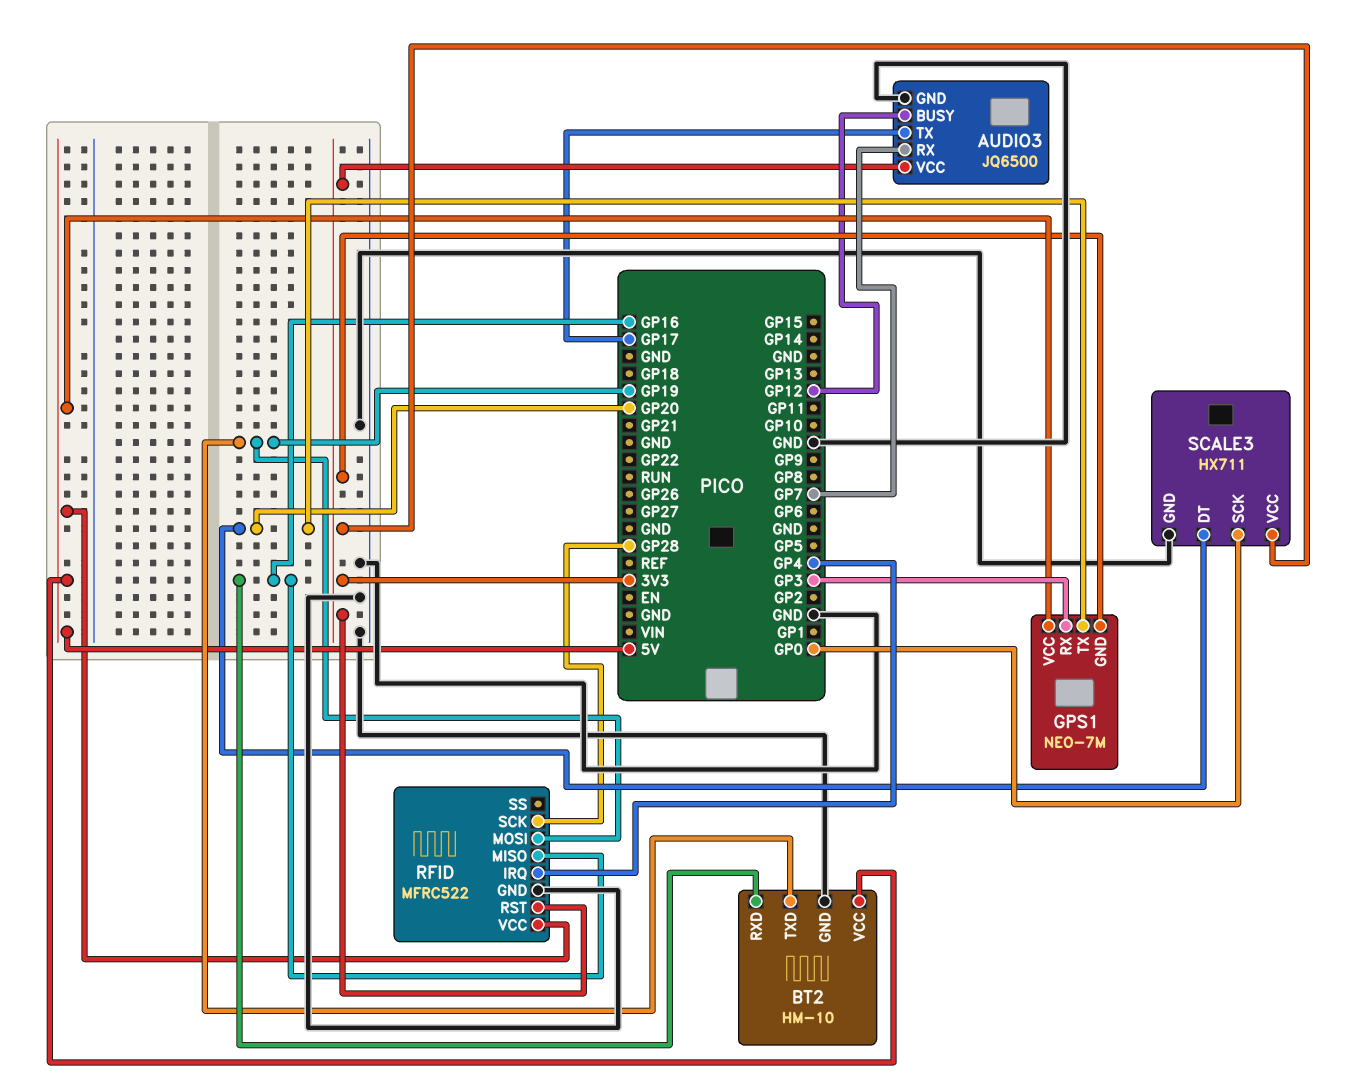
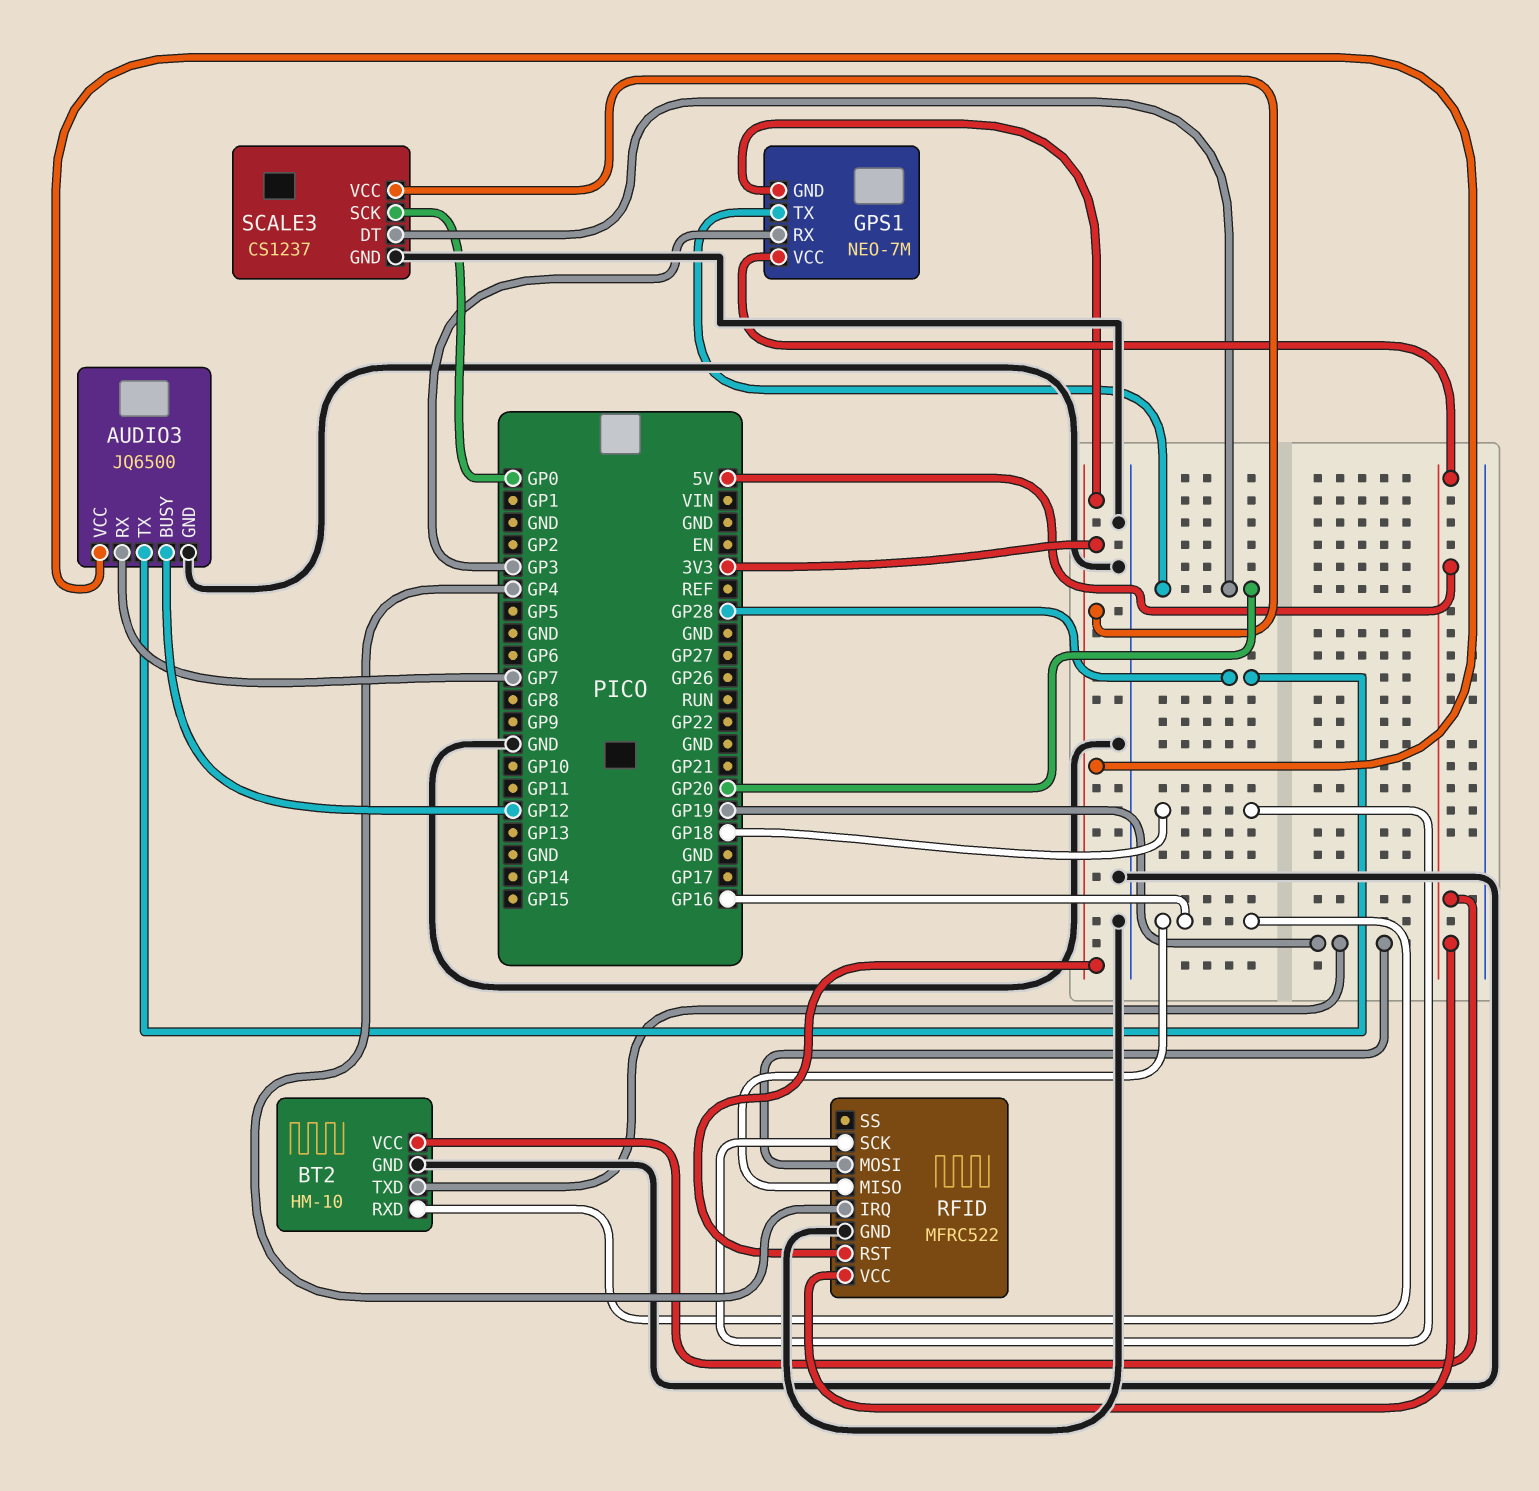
AUDIO3 pin TX: GP17 -> GP28
RFID pin SCK: GP28 -> GP18
SCALE3: HX711 -> CS1237

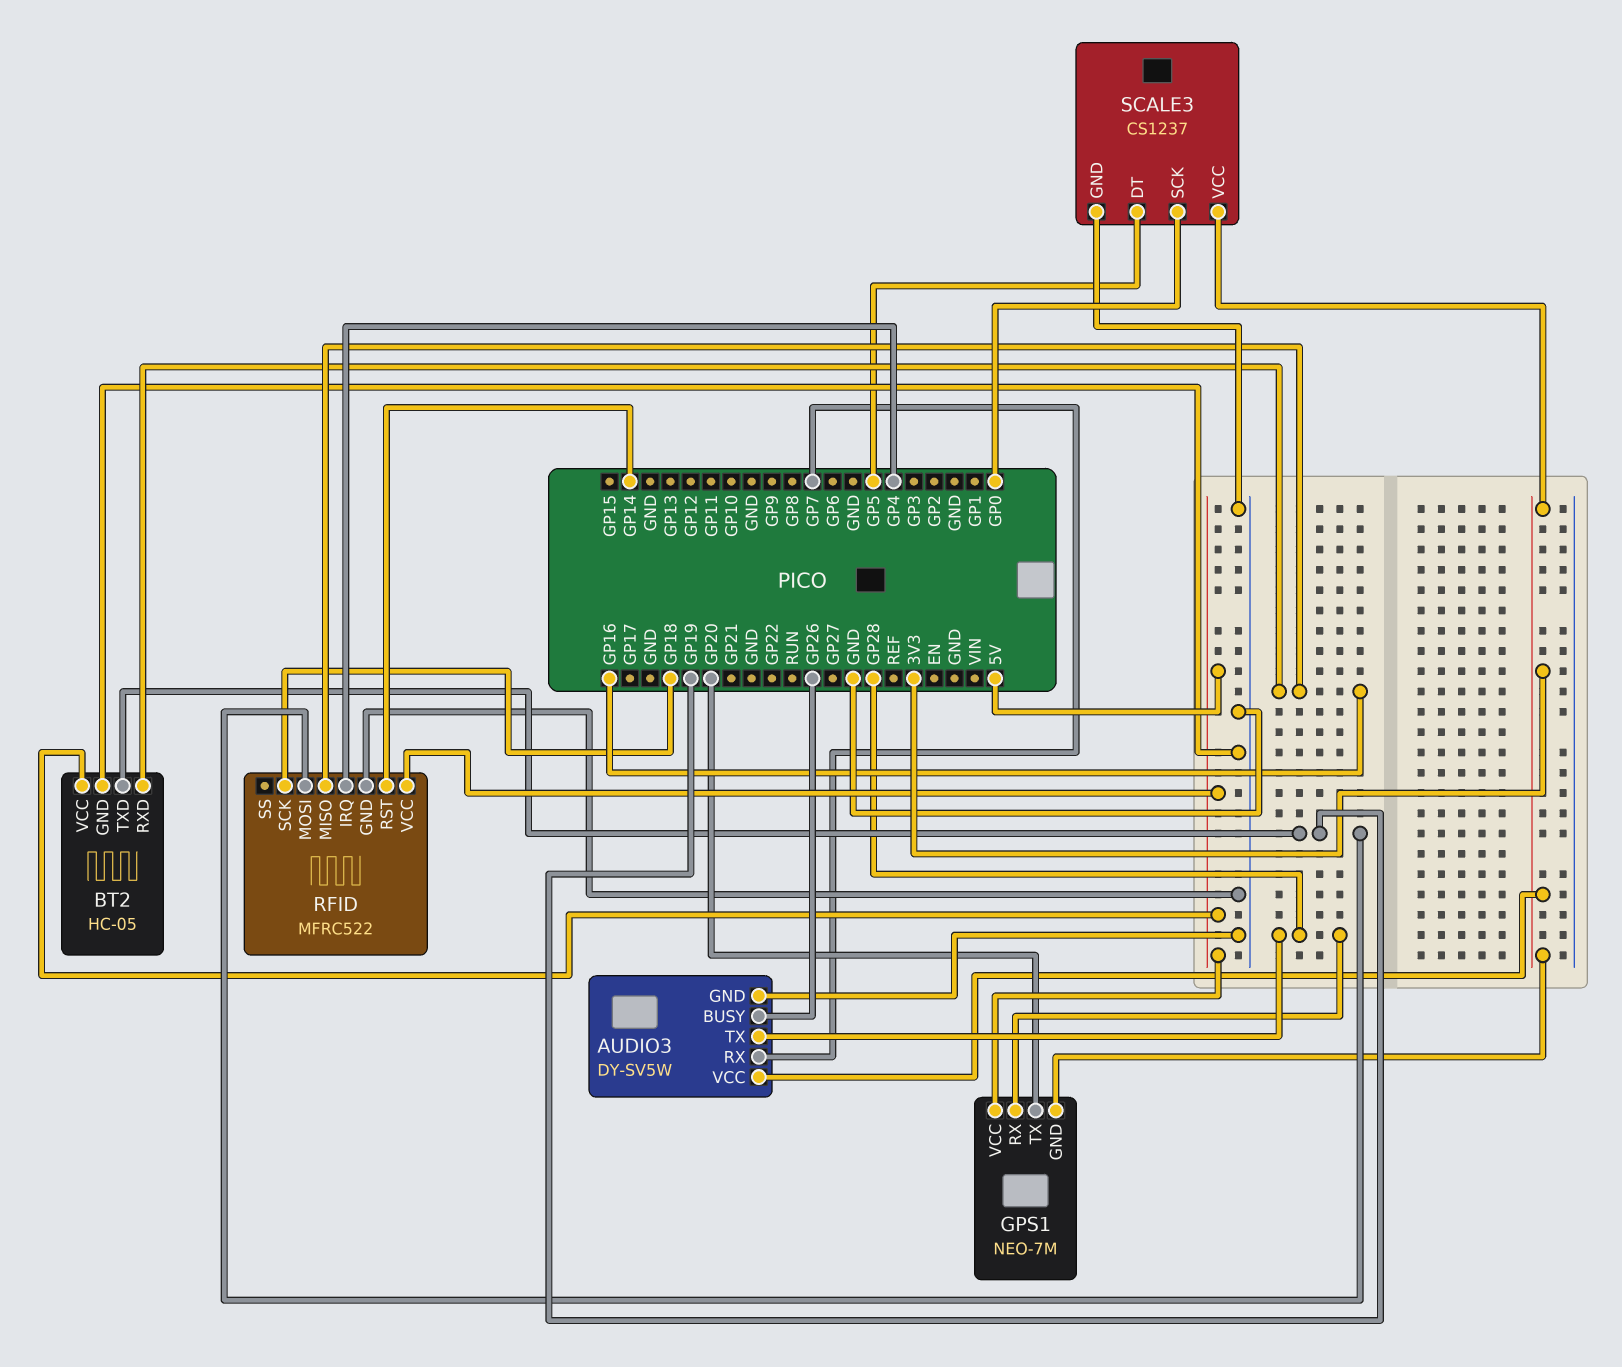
AUDIO3: JQ6500 -> DY-SV5W
AUDIO3 pin BUSY: GP12 -> GP26
BT2: HM-10 -> HC-05
GPS1 pin RX: GP3 -> GP28
RFID pin RST: 3V3 -> GP14
SCALE3 pin DT: GP20 -> GP5

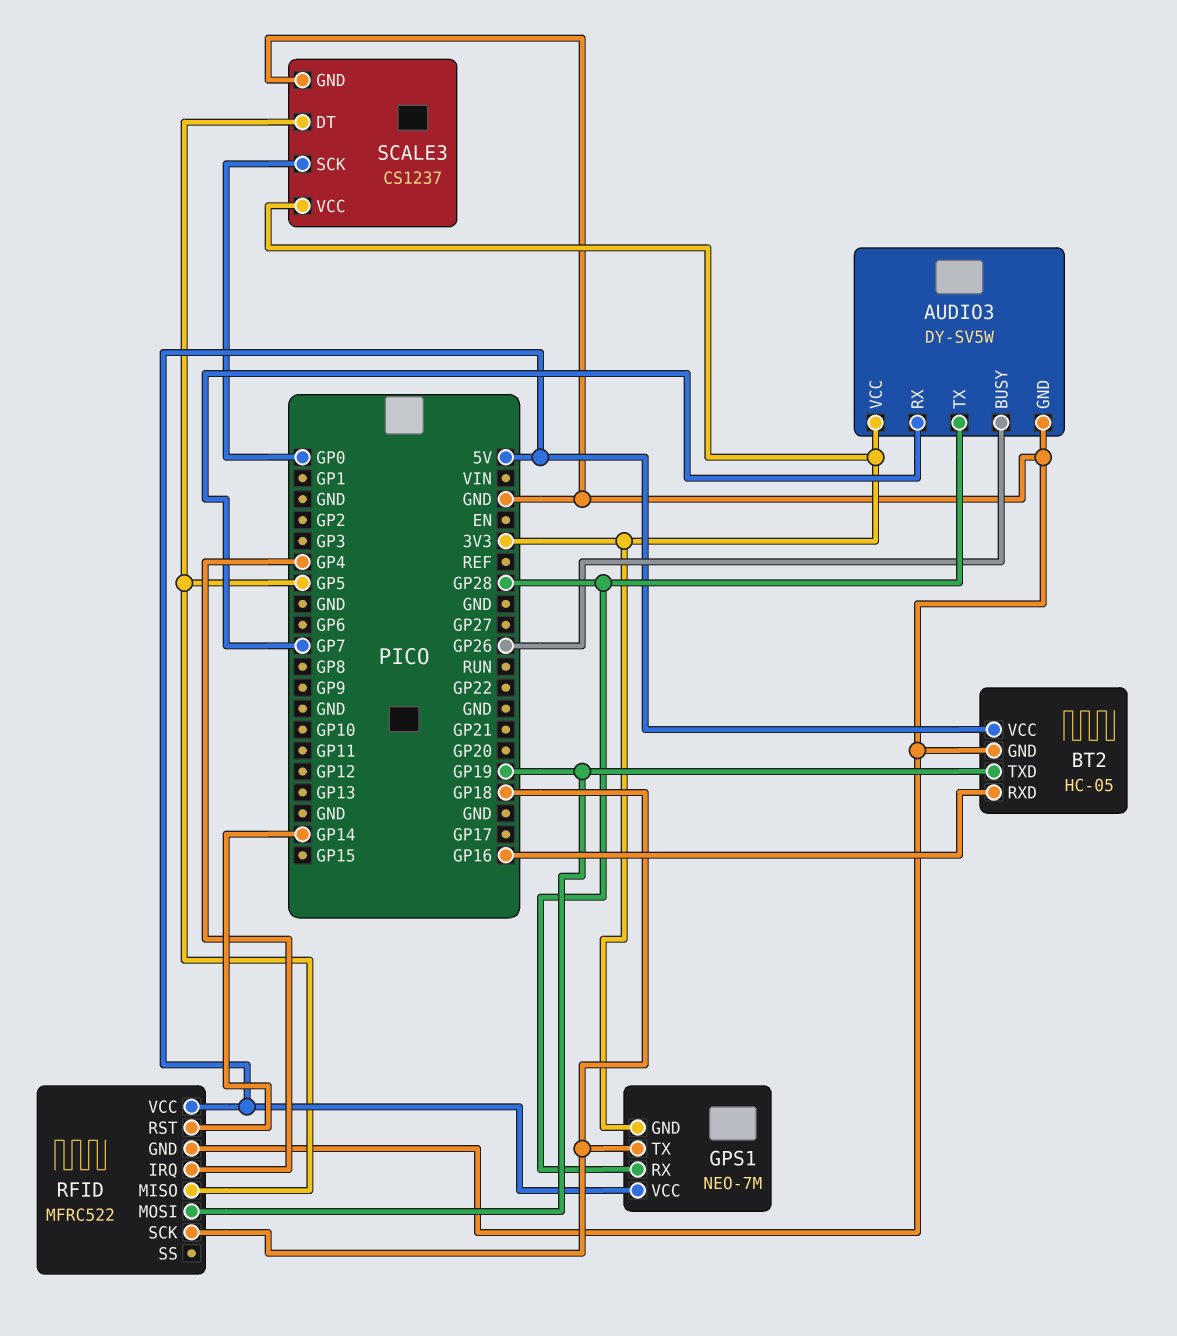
GPS1 pin TX: GP20 -> GP18
RFID pin MISO: GP16 -> GP5

